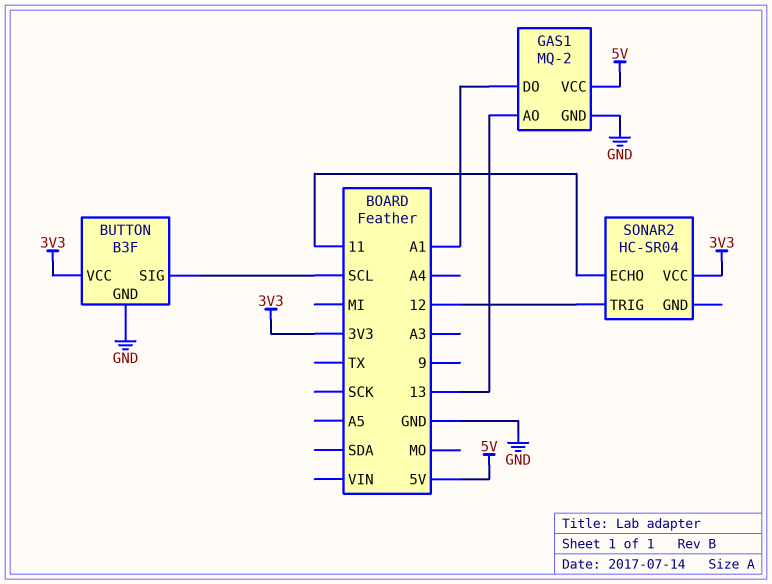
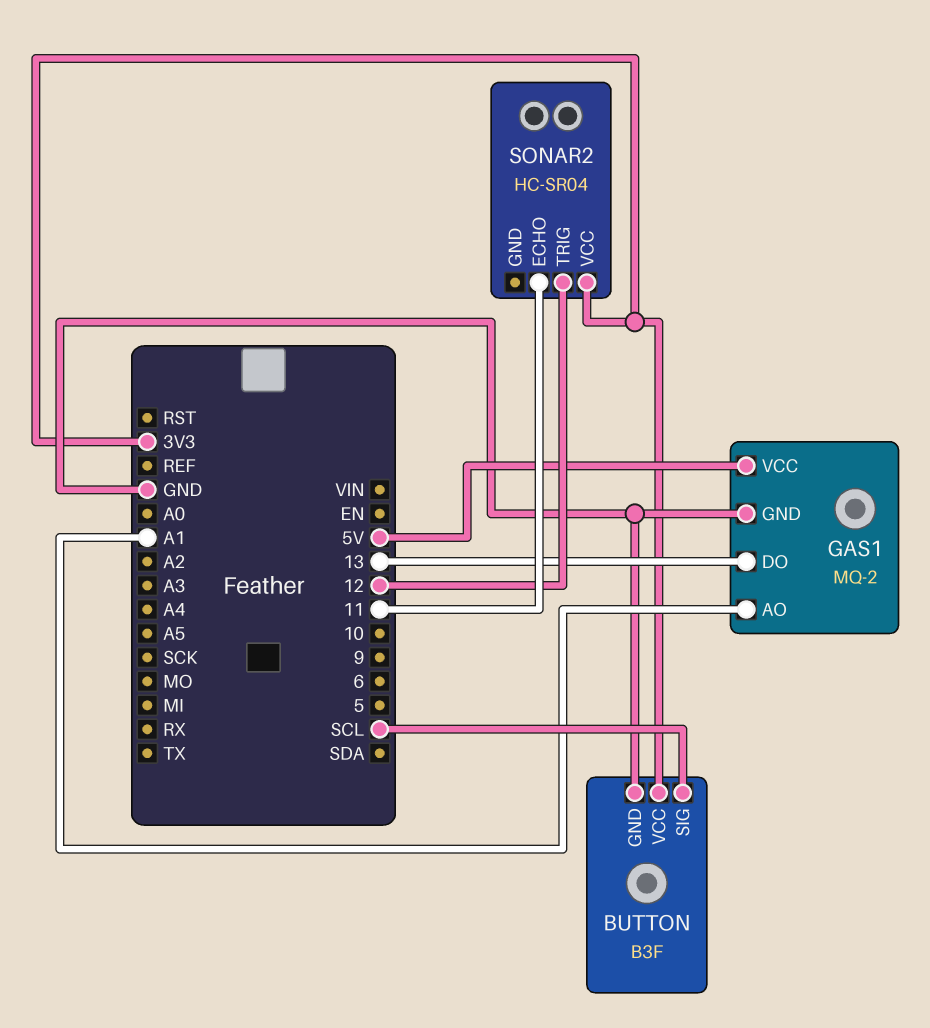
GAS1 pin AO: 13 -> A1
GAS1 pin DO: A1 -> 13

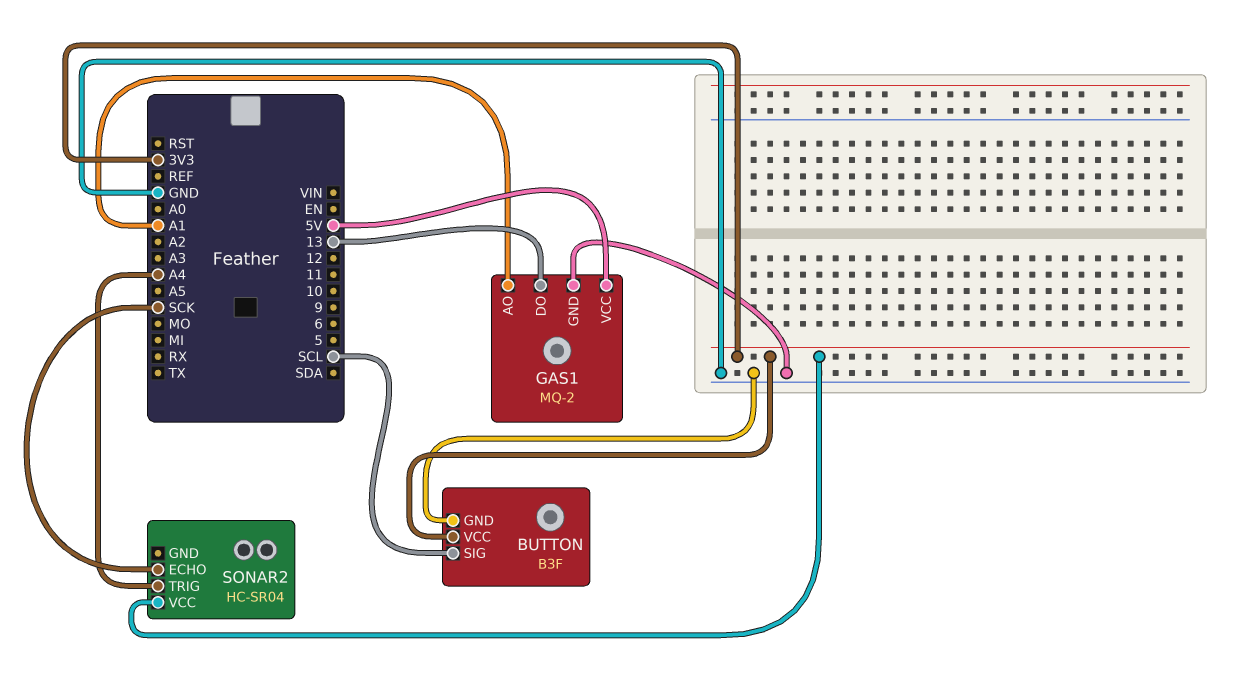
SONAR2 pin ECHO: 11 -> SCK
SONAR2 pin TRIG: 12 -> A4

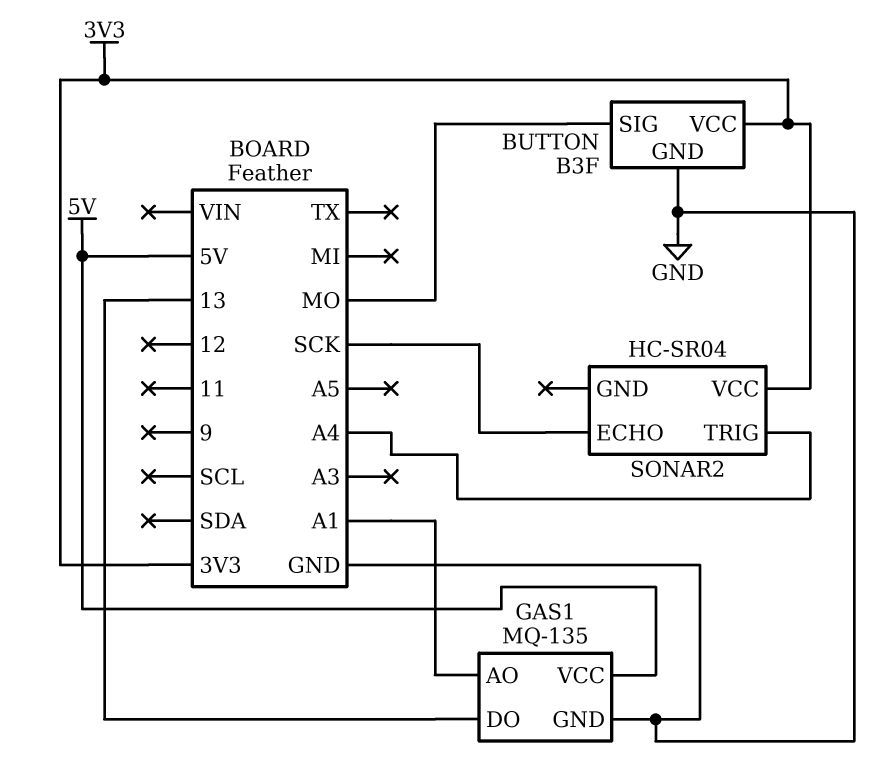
BUTTON pin SIG: SCL -> MO
GAS1: MQ-2 -> MQ-135

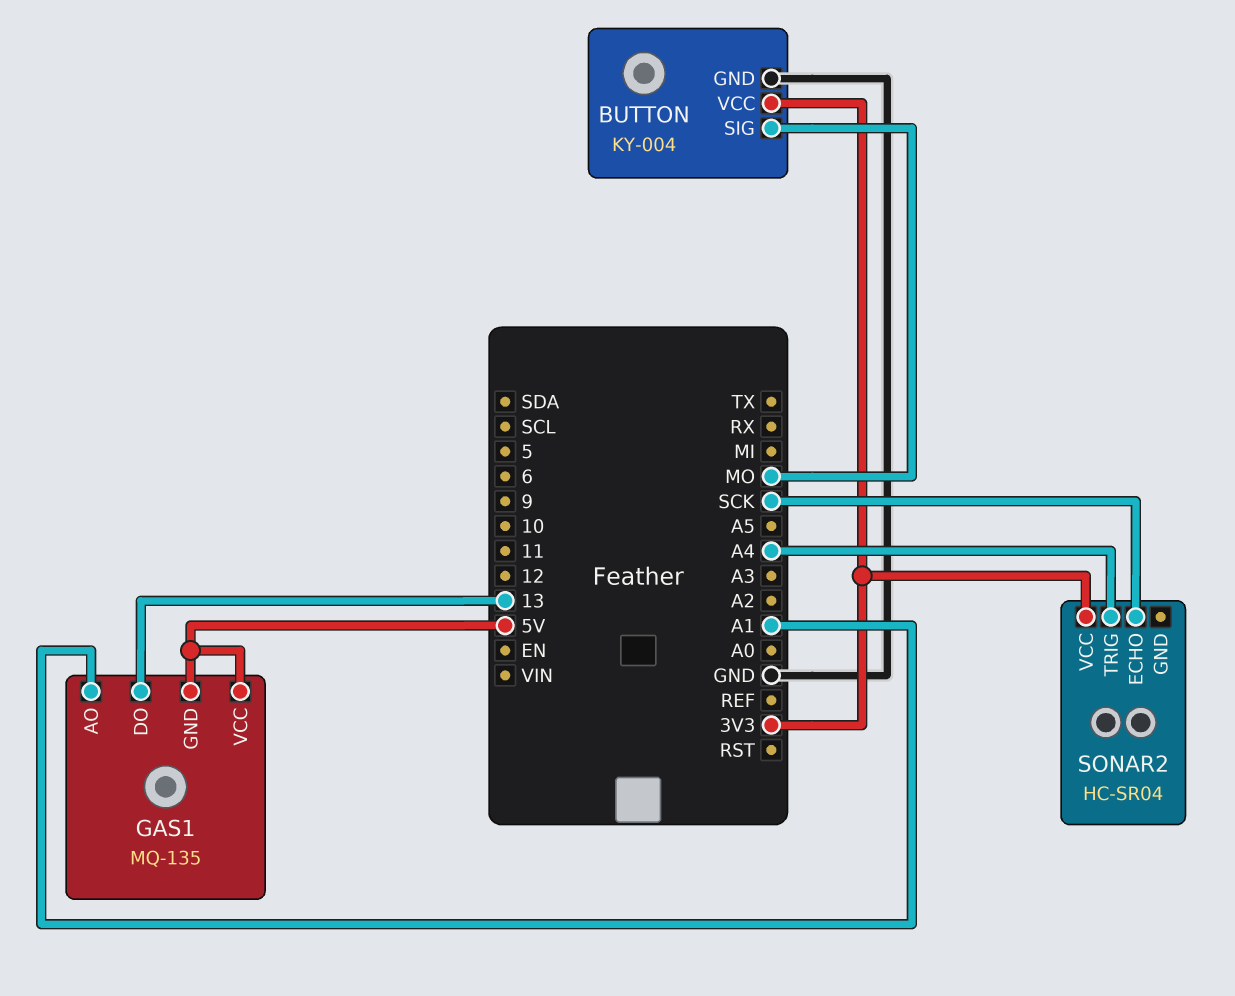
BUTTON: B3F -> KY-004
GAS1 pin GND: GND -> 5V

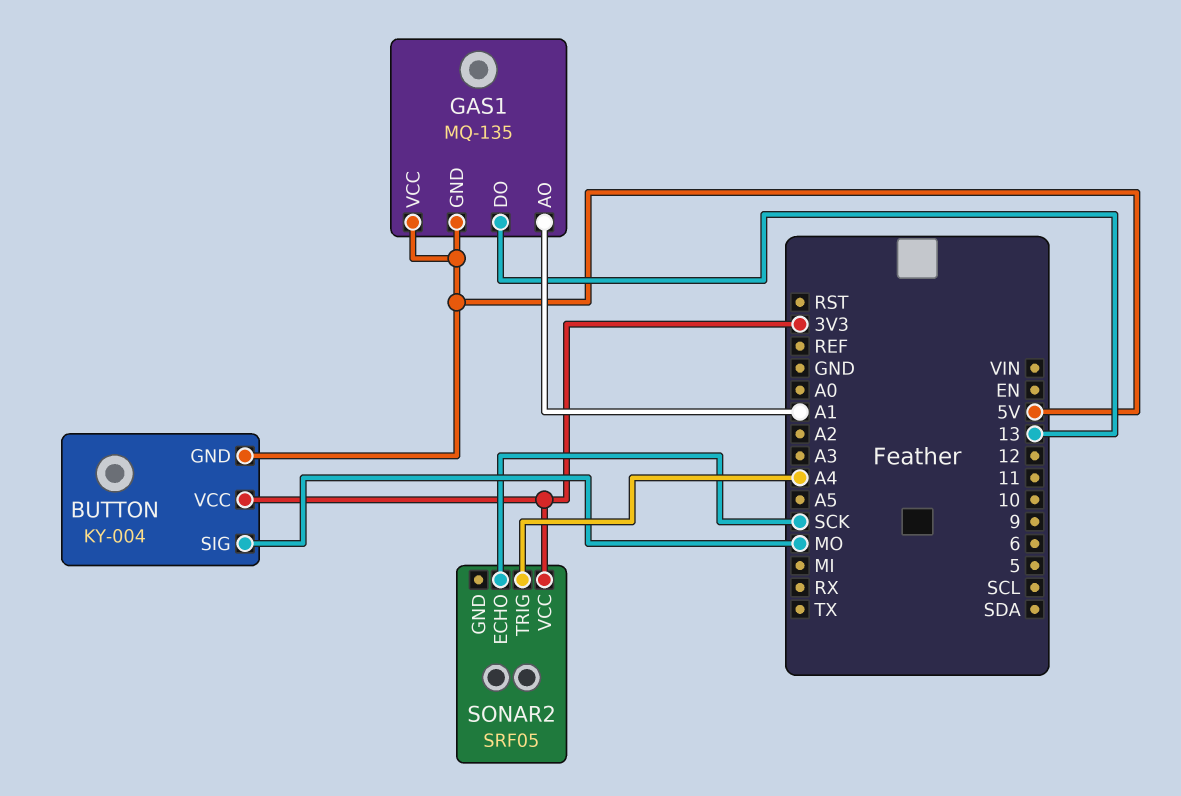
BUTTON pin GND: GND -> 5V
SONAR2: HC-SR04 -> SRF05

